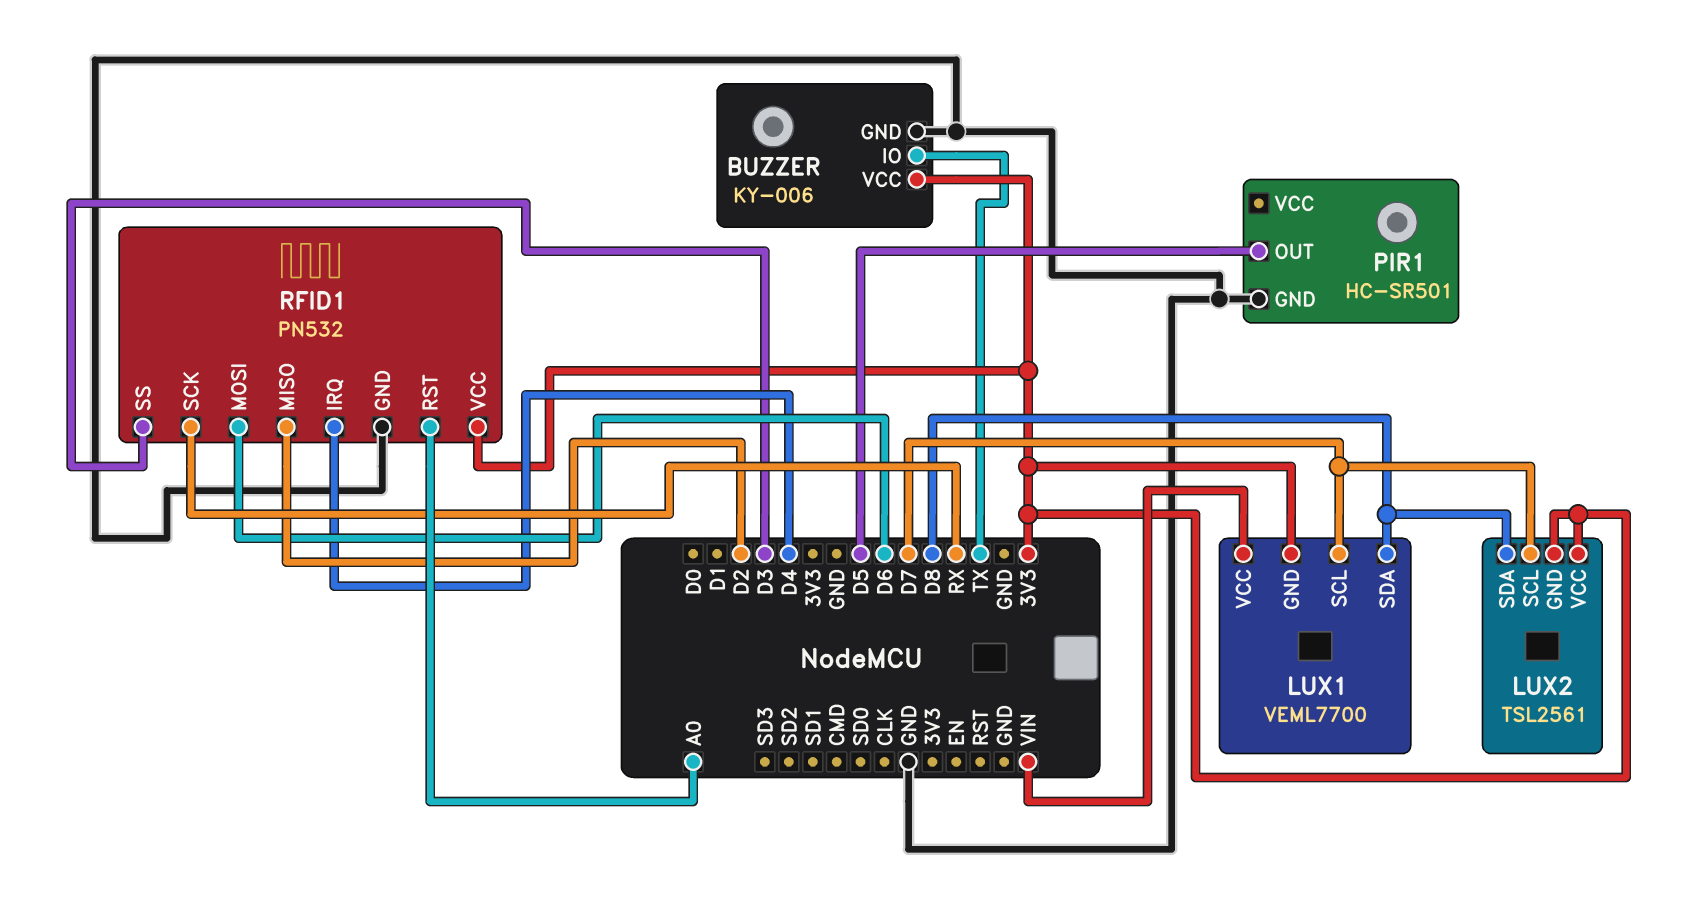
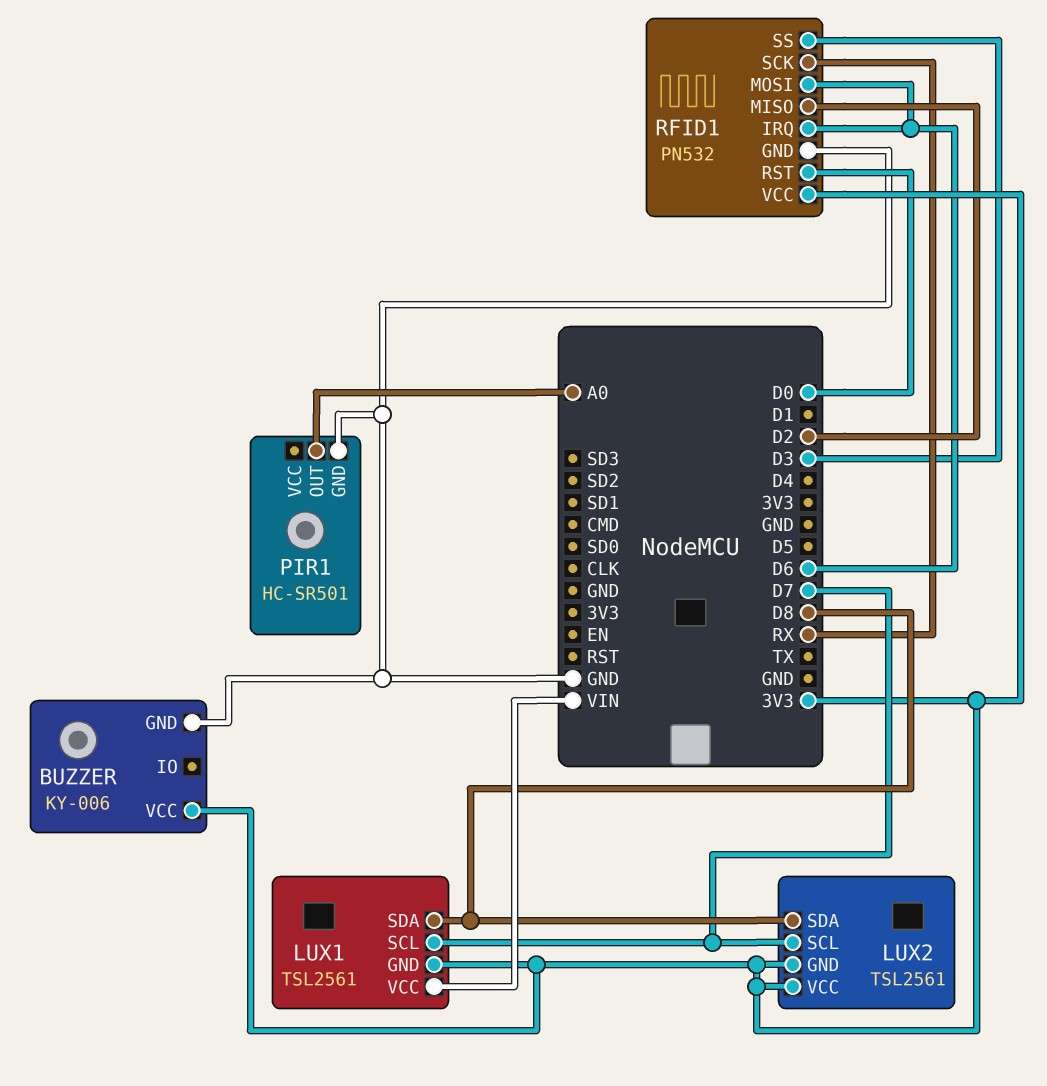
BUZZER pin IO: TX -> none
LUX1: VEML7700 -> TSL2561
PIR1 pin OUT: D5 -> A0
RFID1 pin IRQ: D4 -> D6
RFID1 pin RST: A0 -> D0

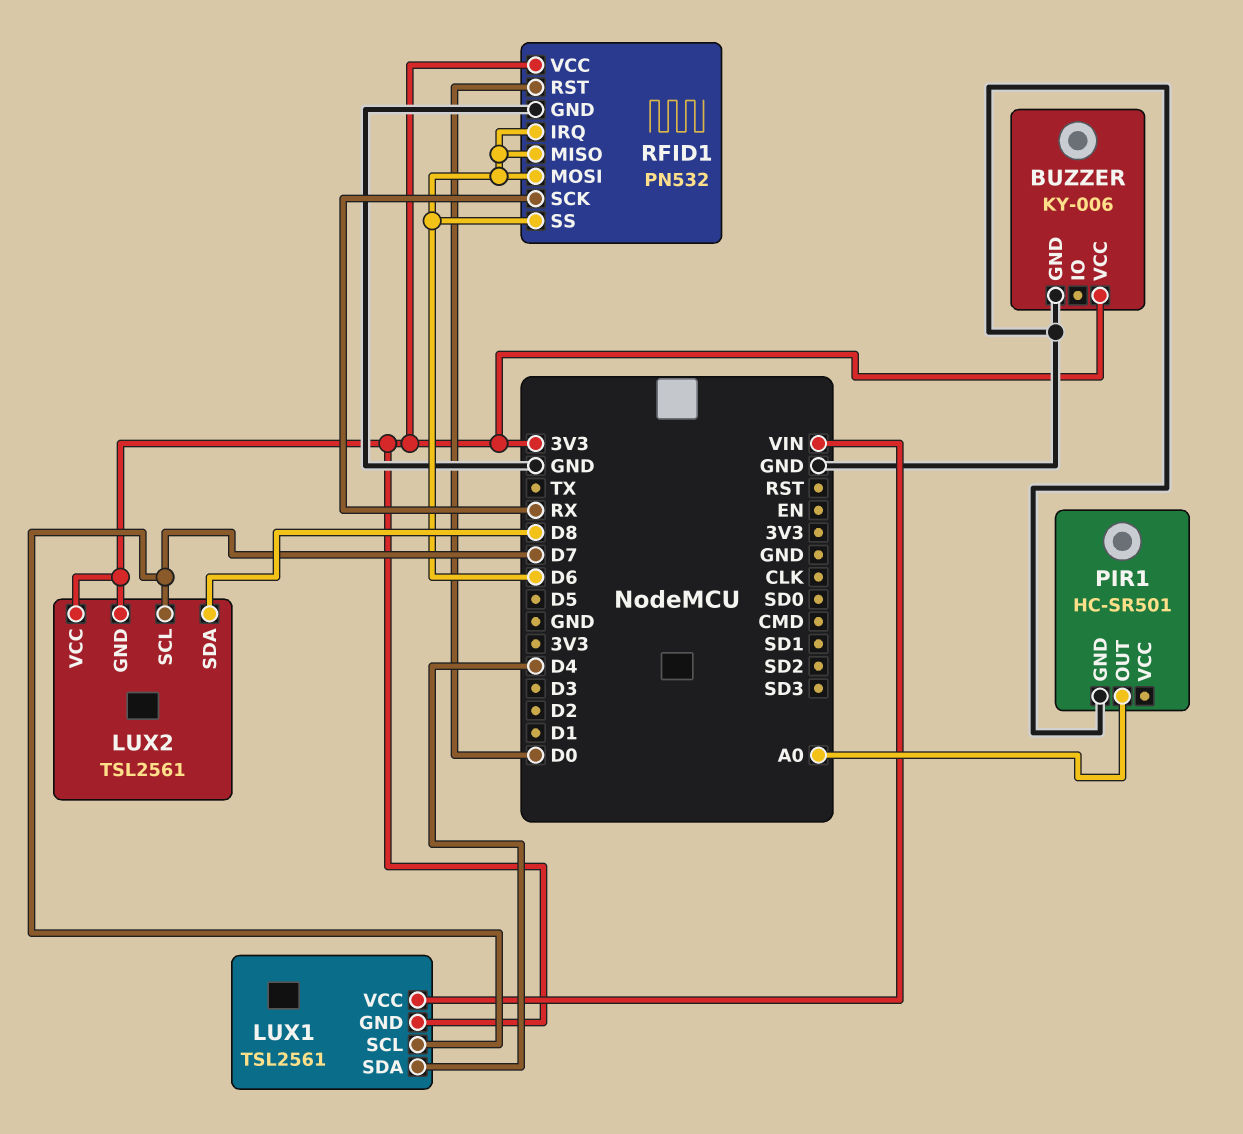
LUX1 pin SDA: D8 -> D4
RFID1 pin MISO: D2 -> D6
RFID1 pin SS: D3 -> D6

